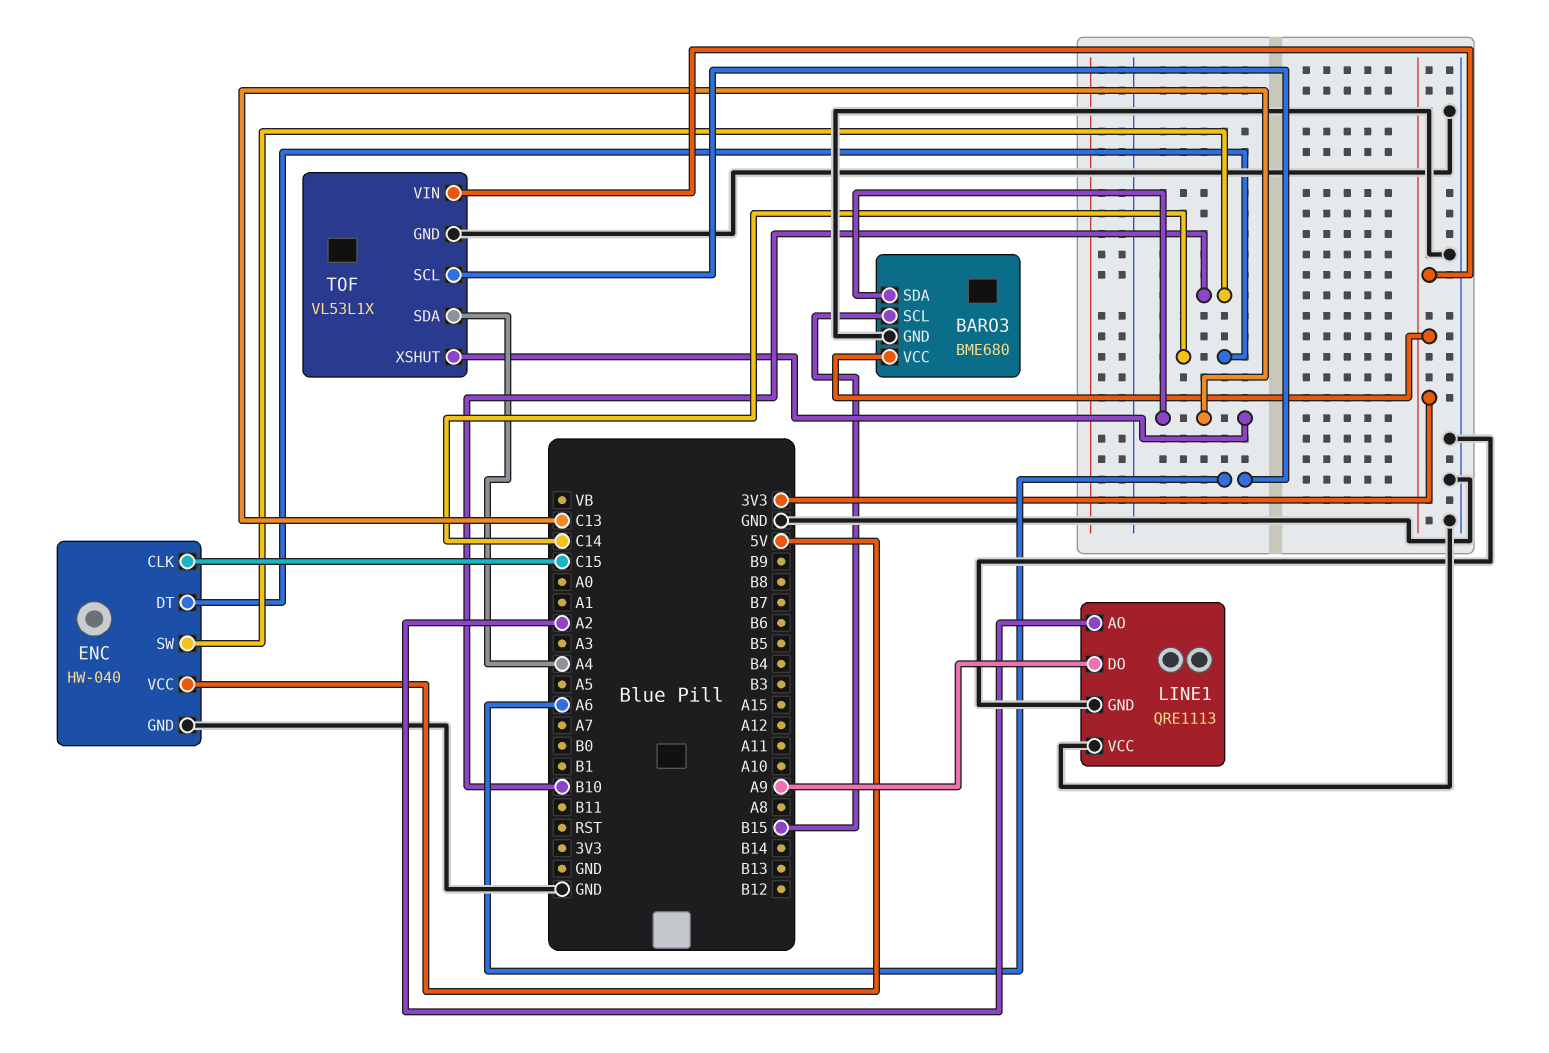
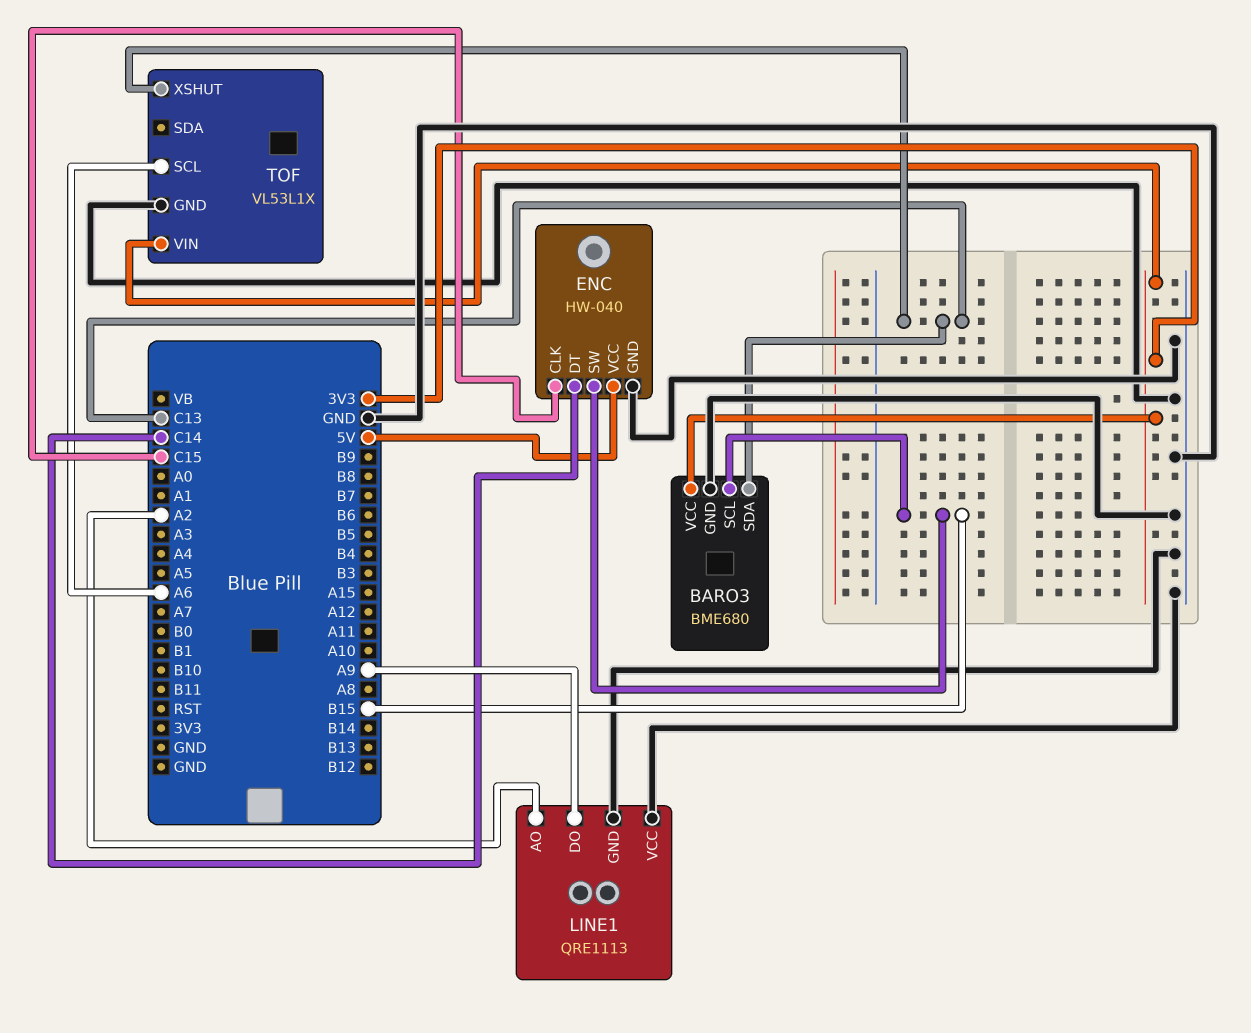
ENC pin SW: B10 -> B15
TOF pin SDA: A4 -> none

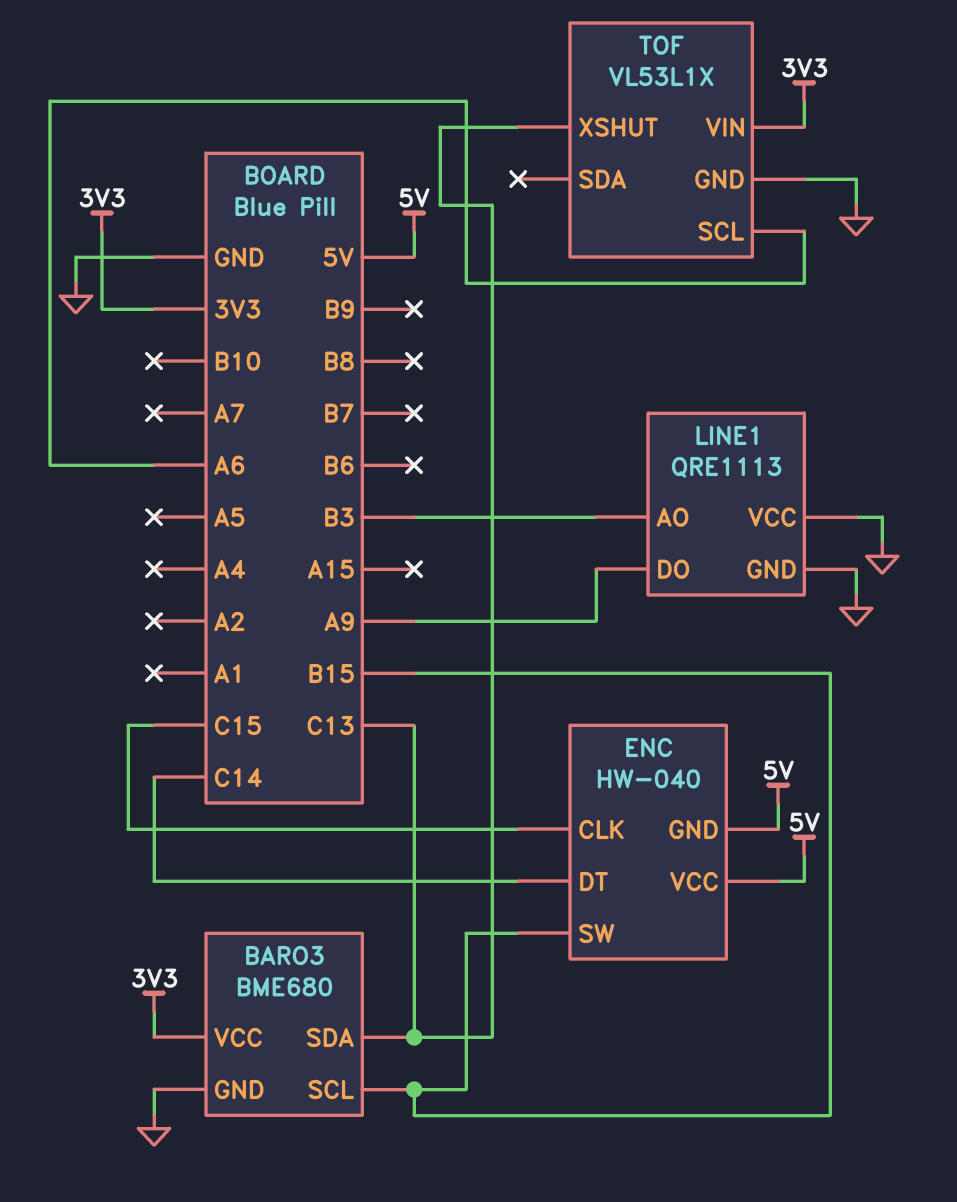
ENC pin GND: GND -> 5V
LINE1 pin AO: A2 -> B3

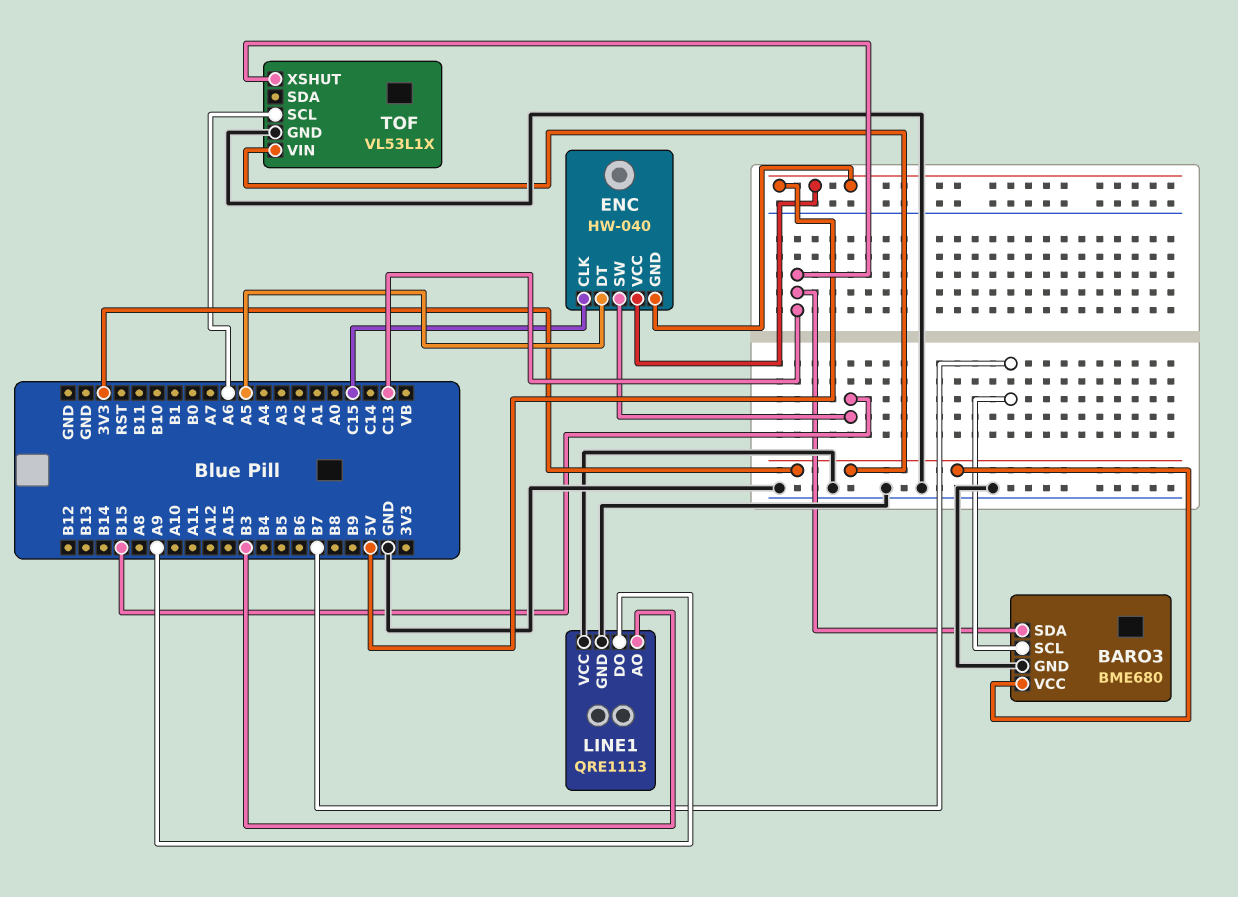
BARO3 pin SCL: B15 -> B7
ENC pin DT: C14 -> A5

